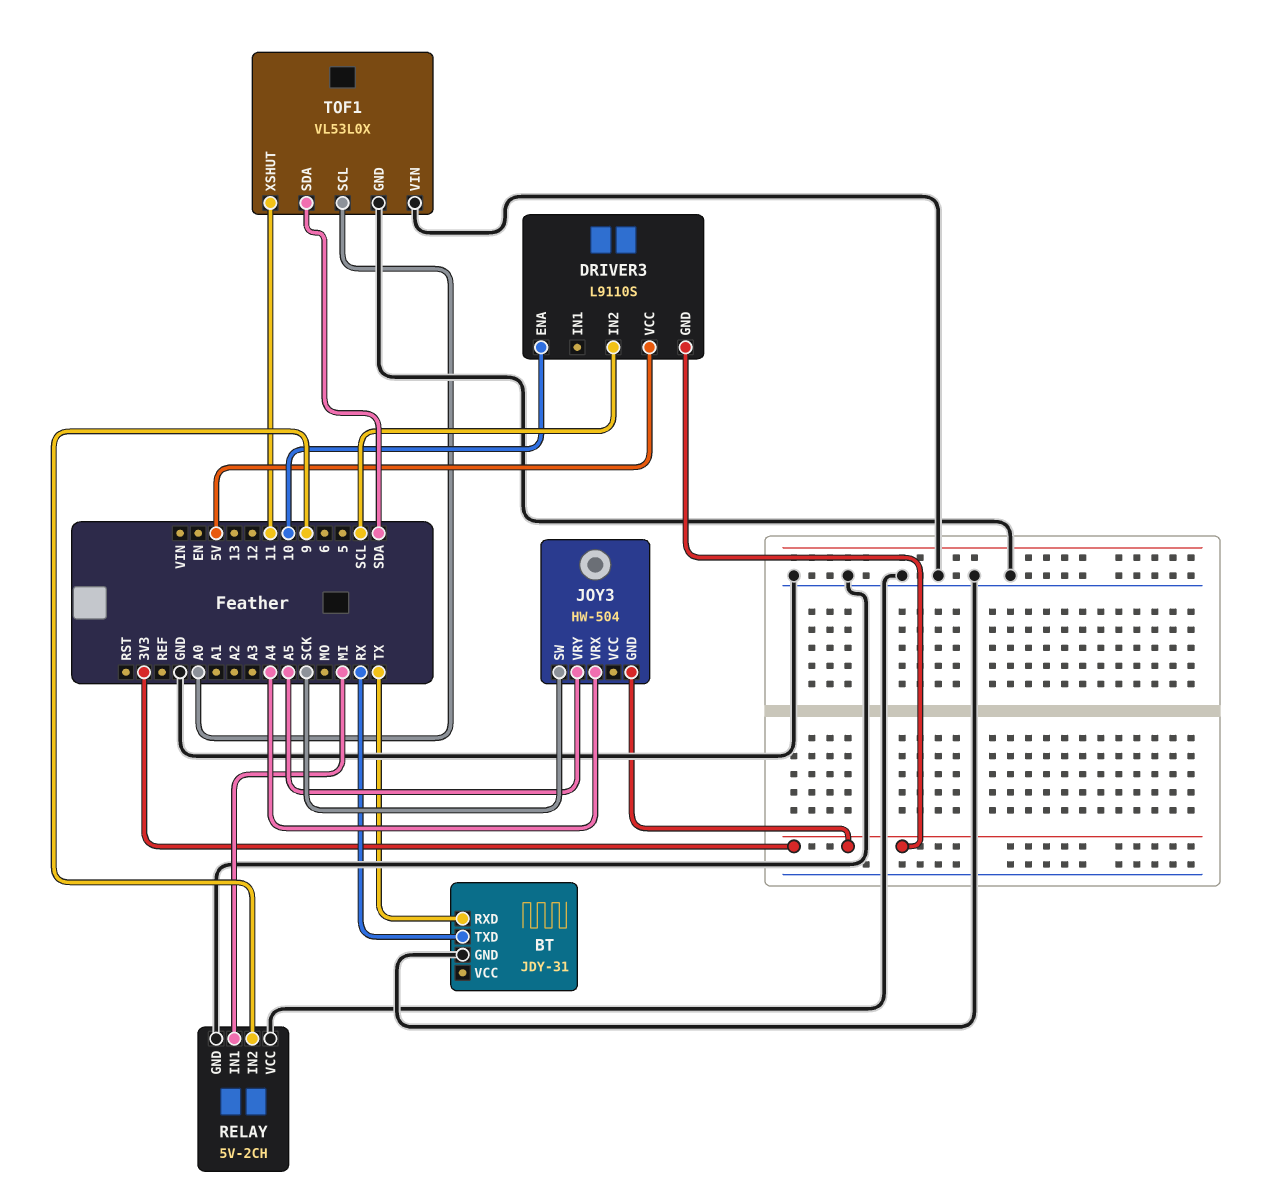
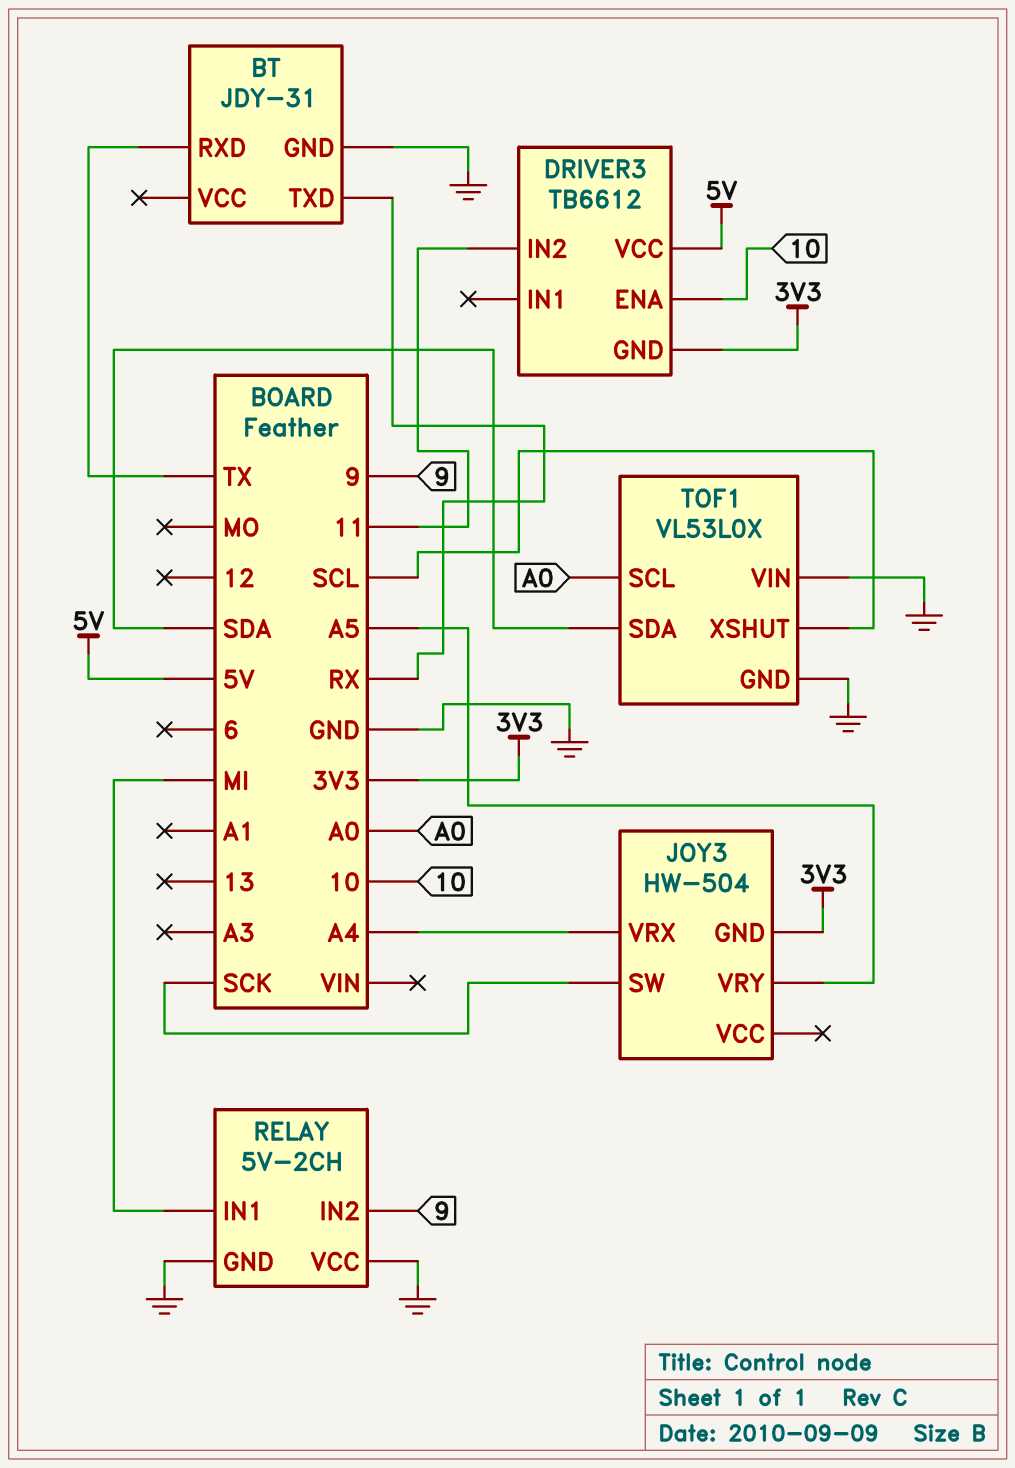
DRIVER3: L9110S -> TB6612
DRIVER3 pin IN2: SCL -> 11
TOF1 pin XSHUT: 11 -> SCL

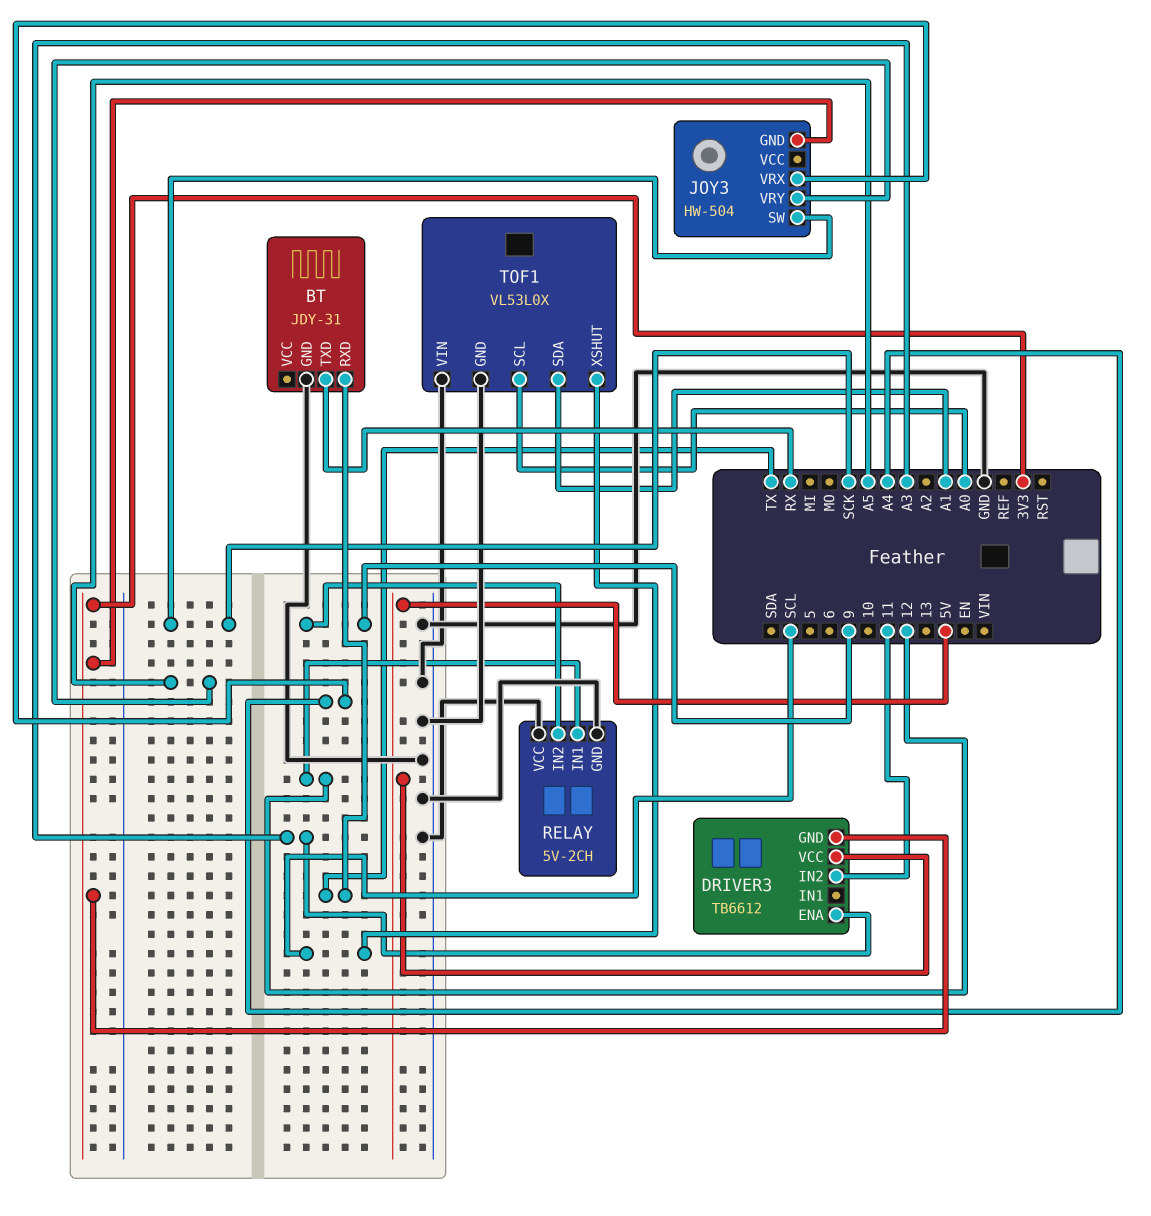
DRIVER3 pin ENA: 10 -> A3
RELAY pin IN1: MI -> 12
TOF1 pin SDA: SDA -> A1

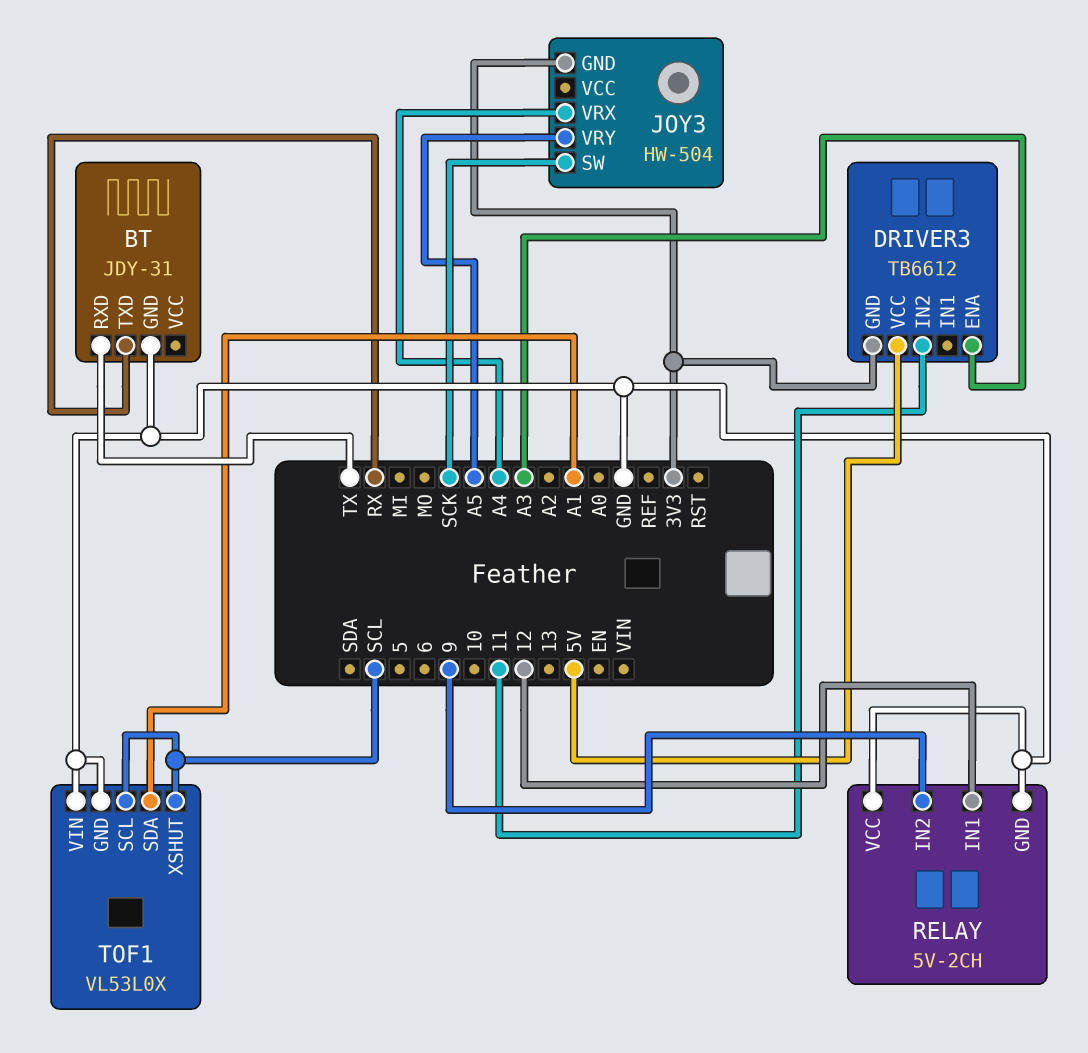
TOF1 pin SCL: A0 -> SCL

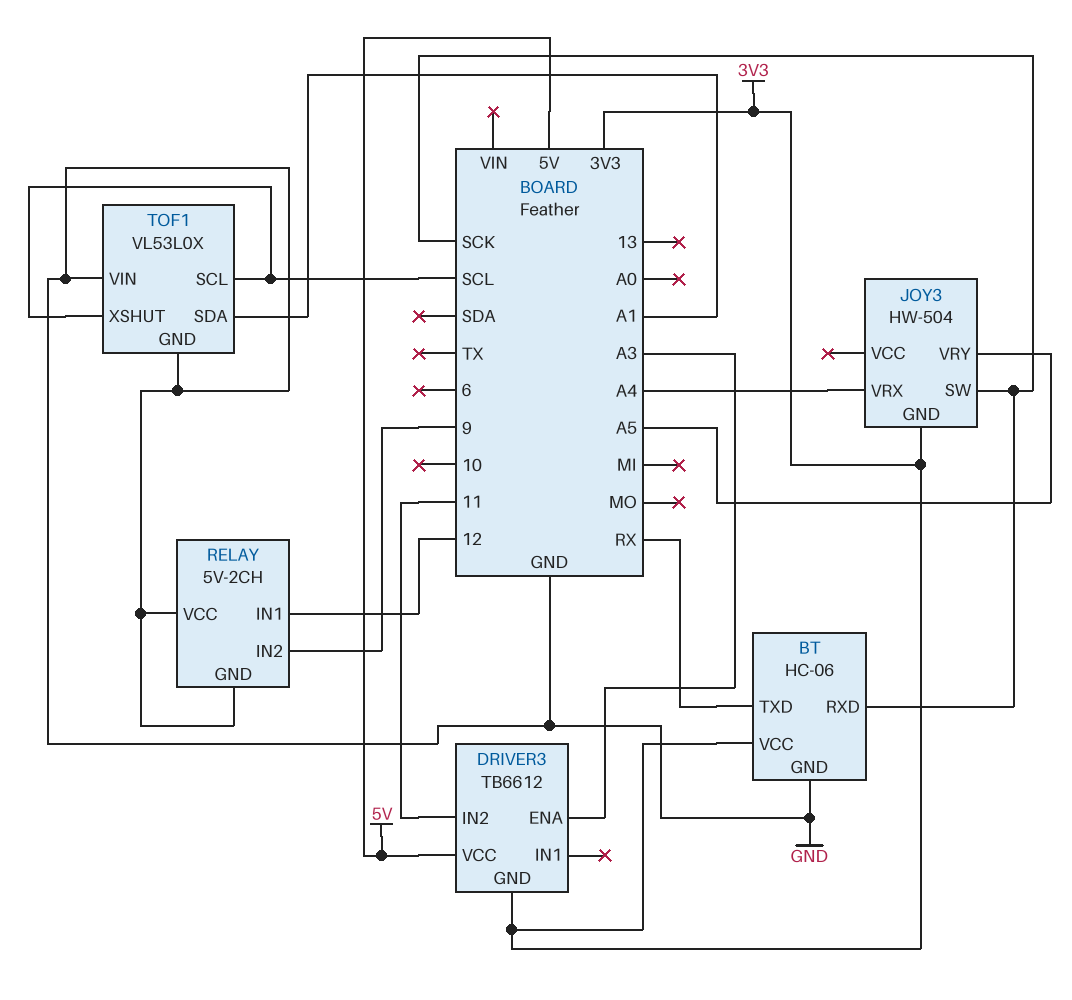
BT: JDY-31 -> HC-06
BT pin RXD: TX -> SCK
BT pin VCC: none -> 3V3

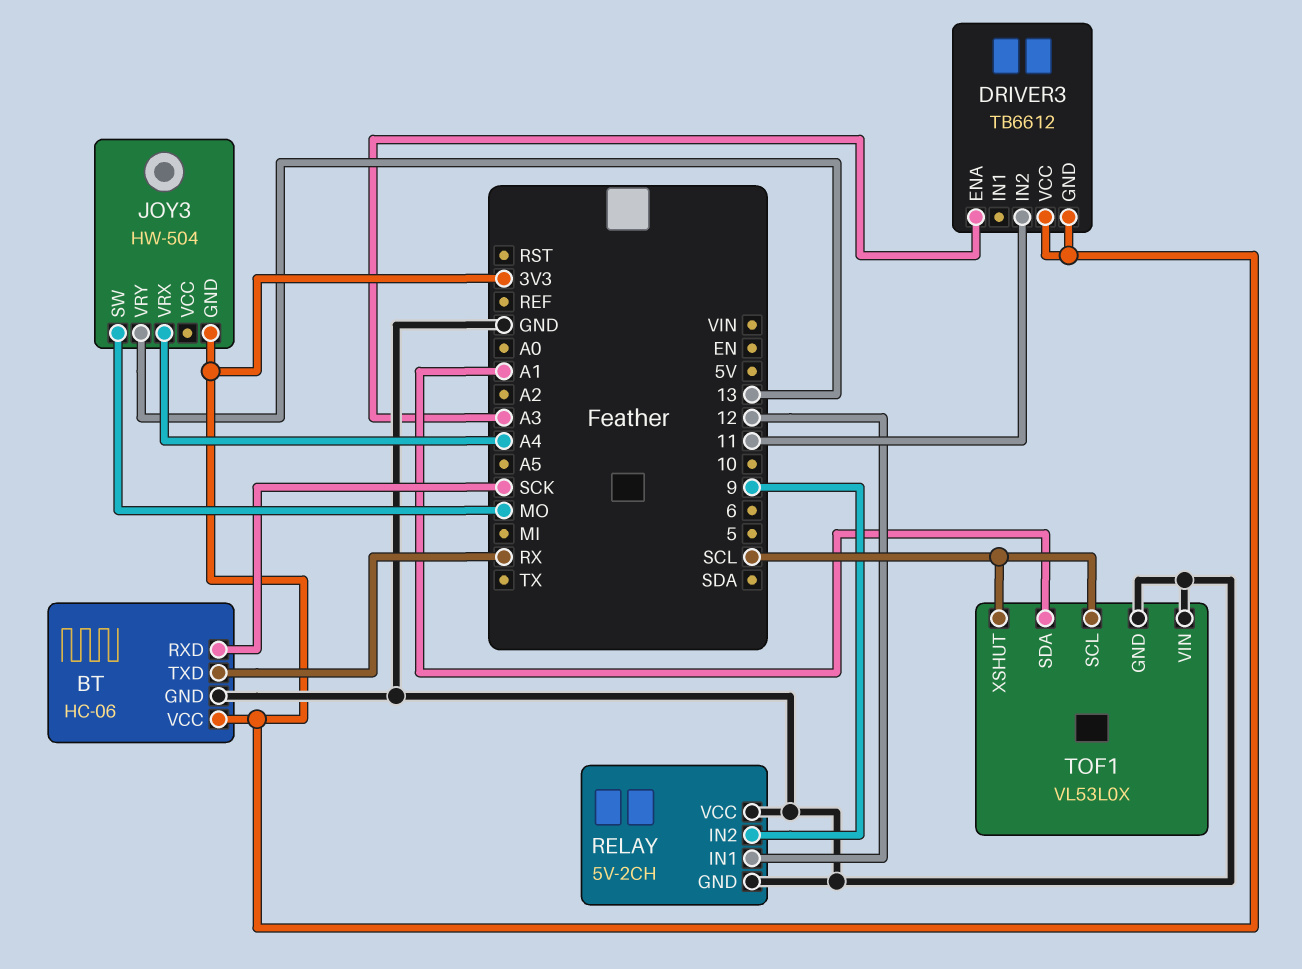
DRIVER3 pin VCC: 5V -> 3V3
JOY3 pin SW: SCK -> MO
JOY3 pin VRY: A5 -> 13

